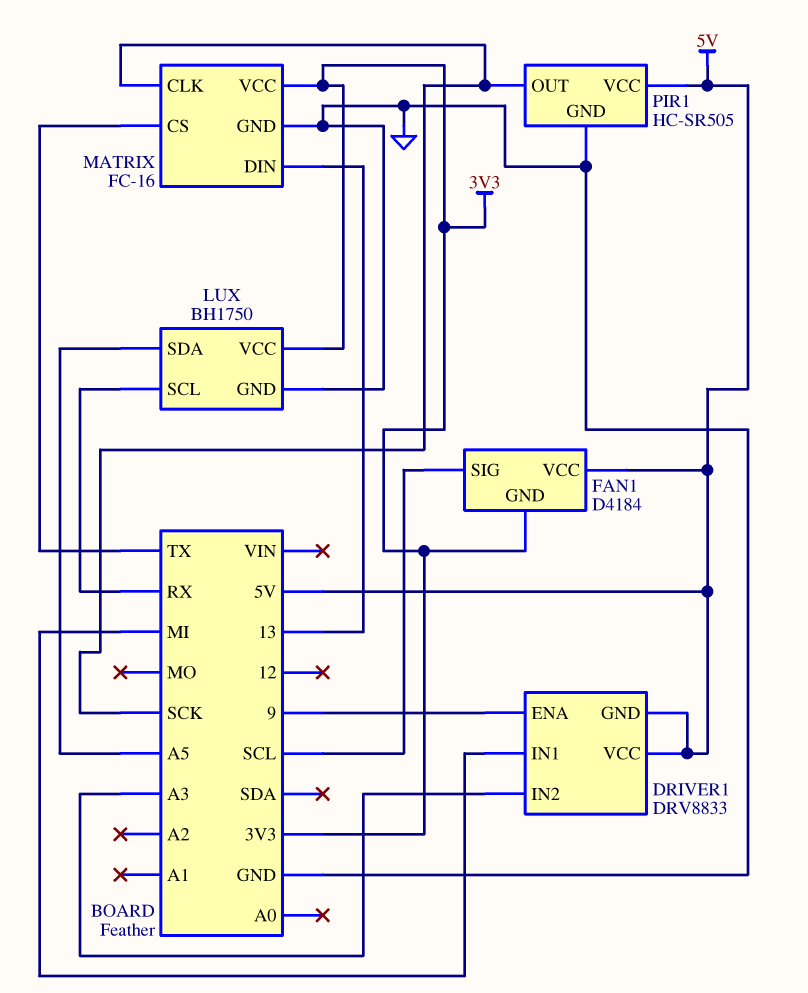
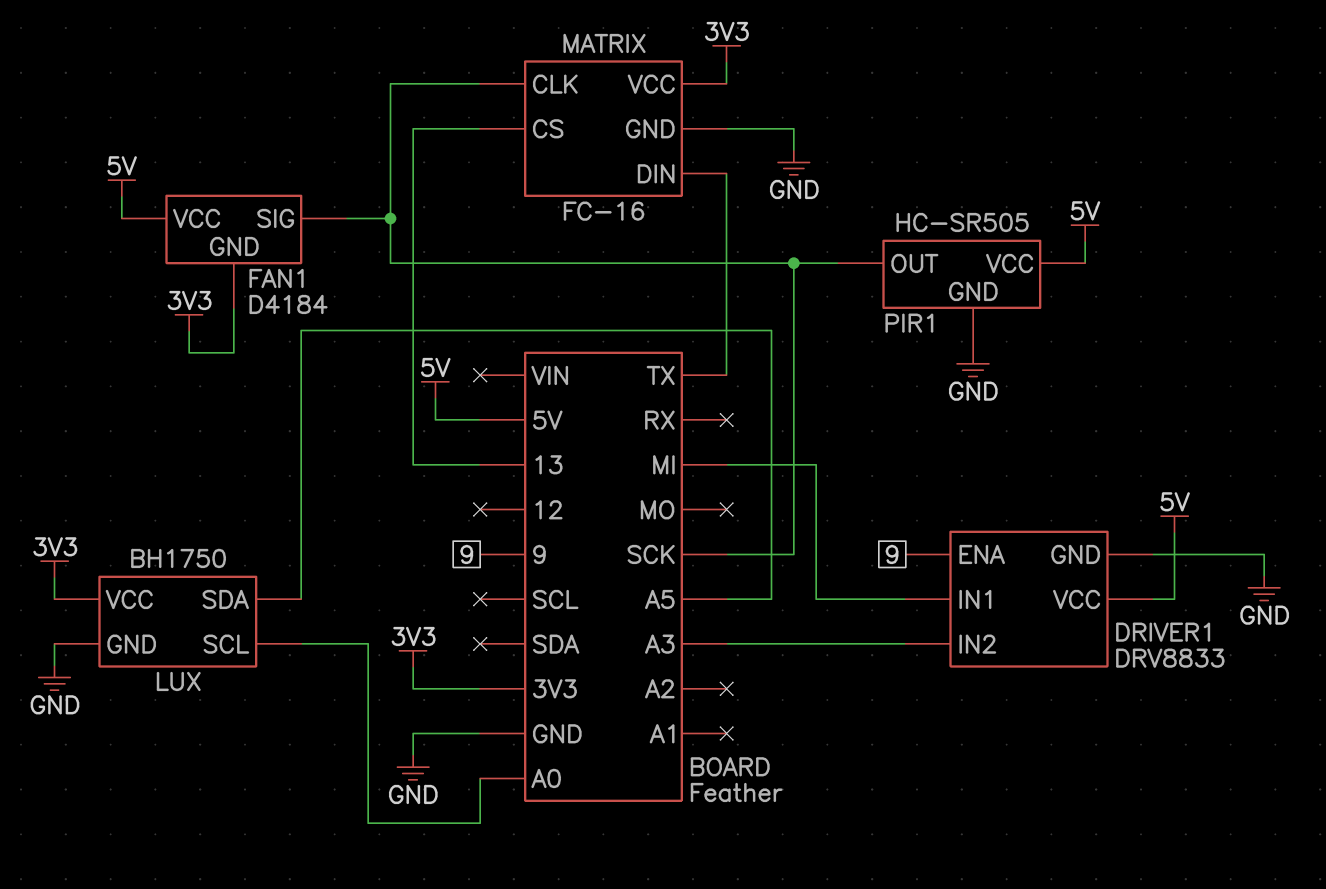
DRIVER1 pin GND: 5V -> GND
FAN1 pin SIG: SCL -> SCK
LUX pin SCL: RX -> A0
MATRIX pin CS: TX -> 13
MATRIX pin DIN: 13 -> TX

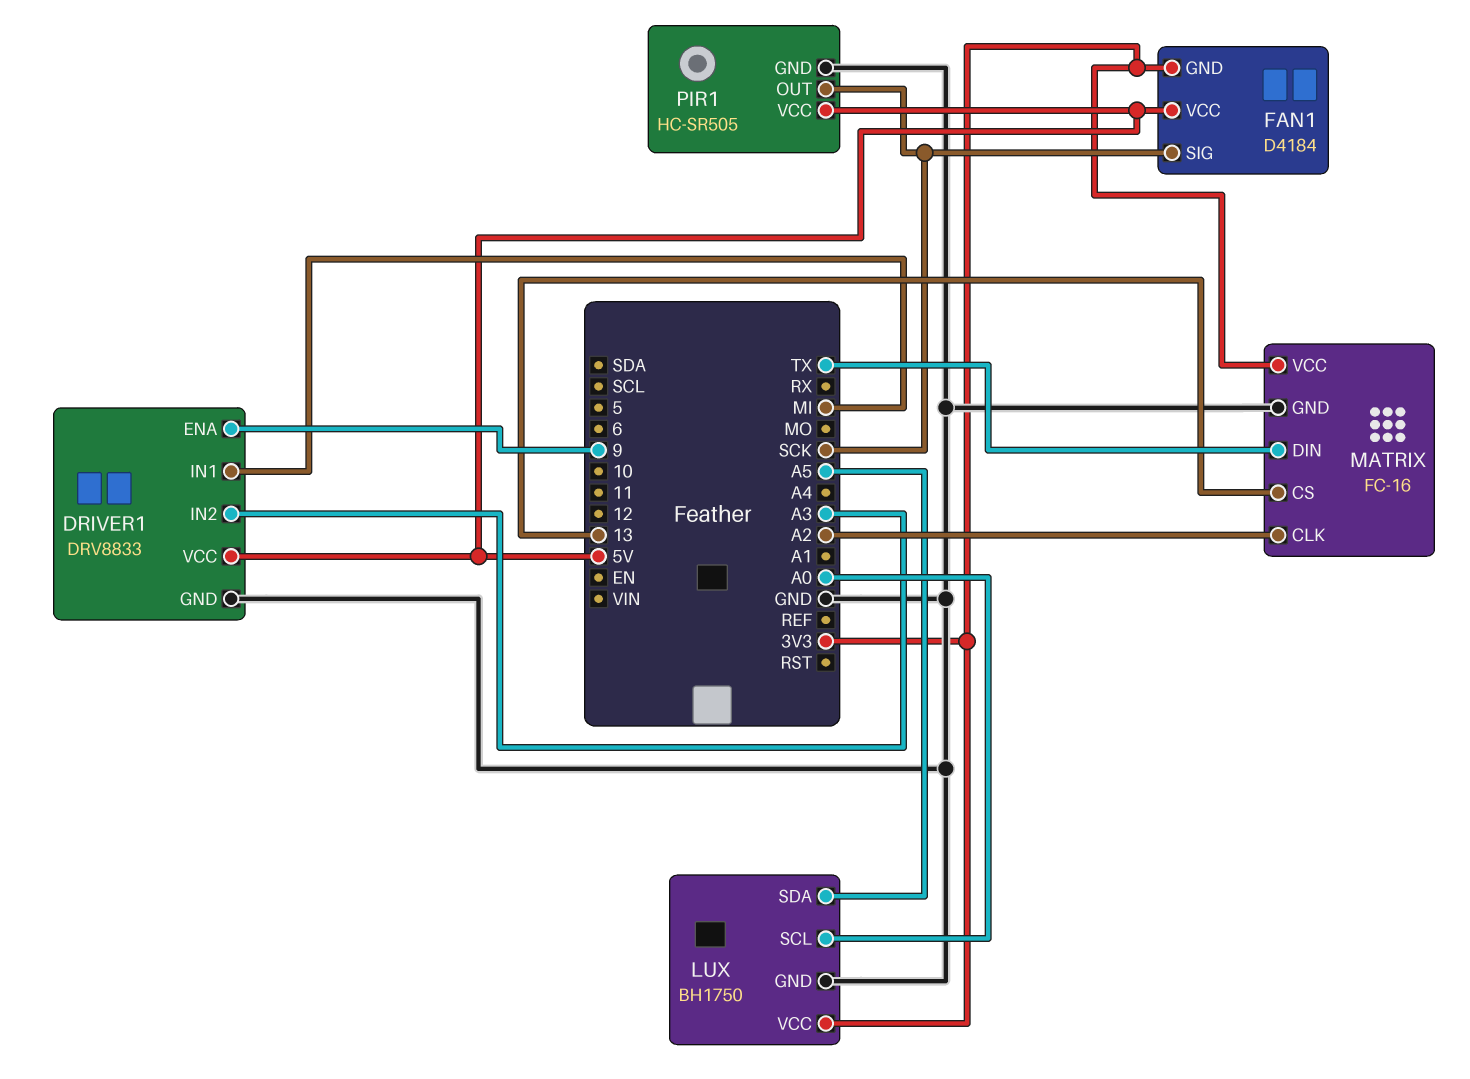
MATRIX pin CLK: SCK -> A2

